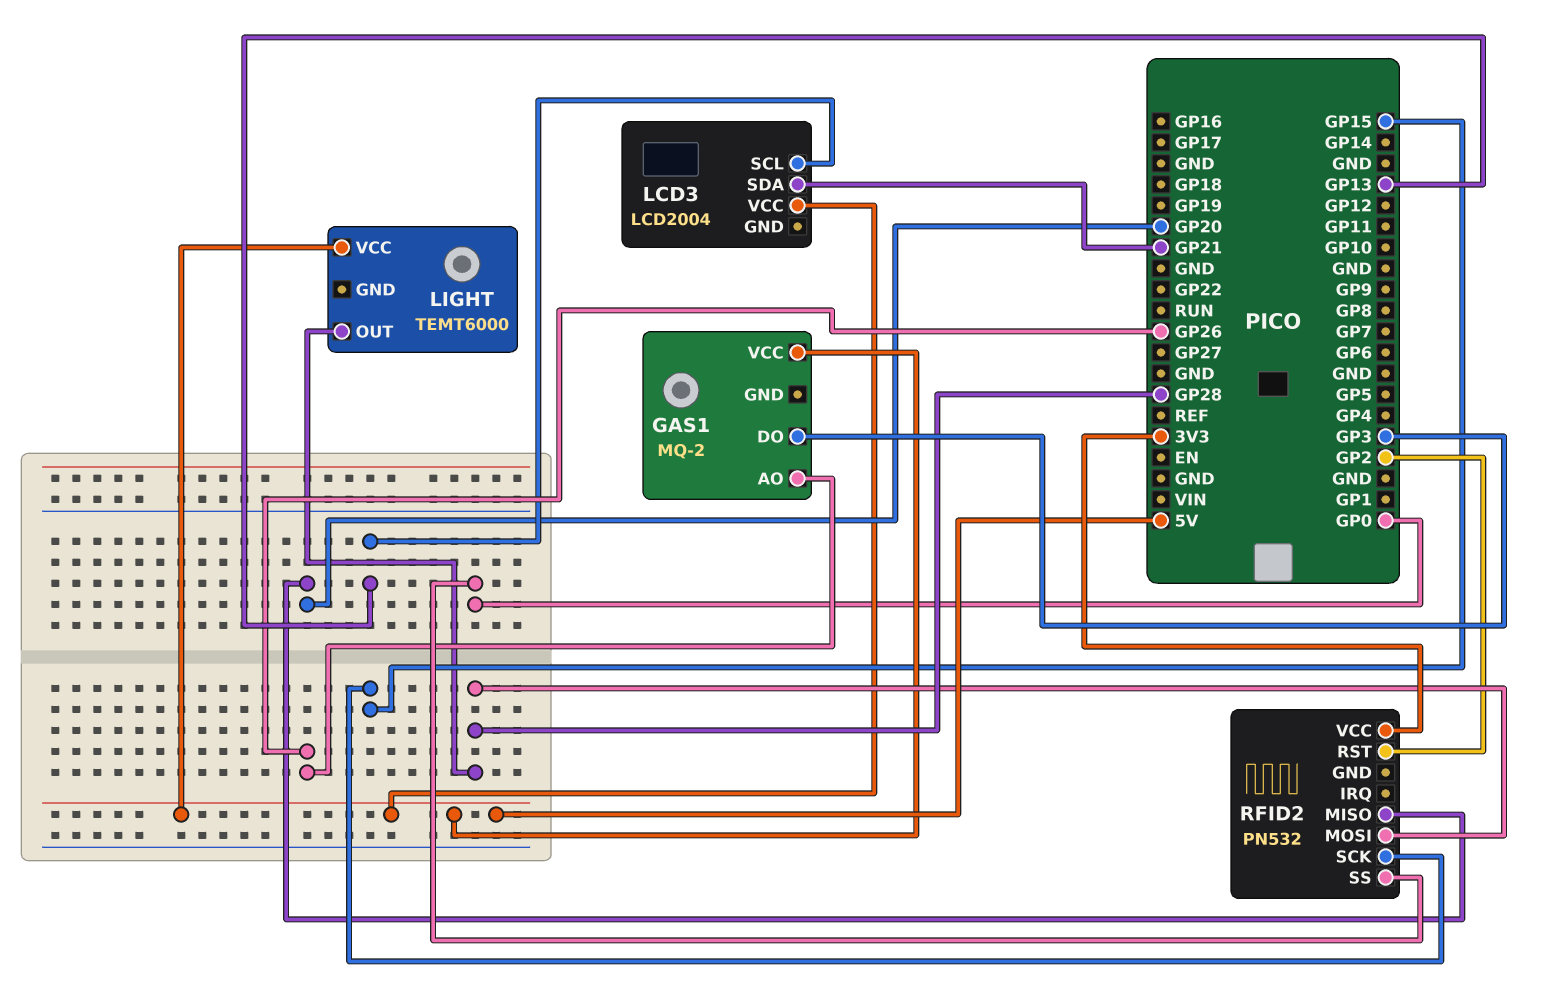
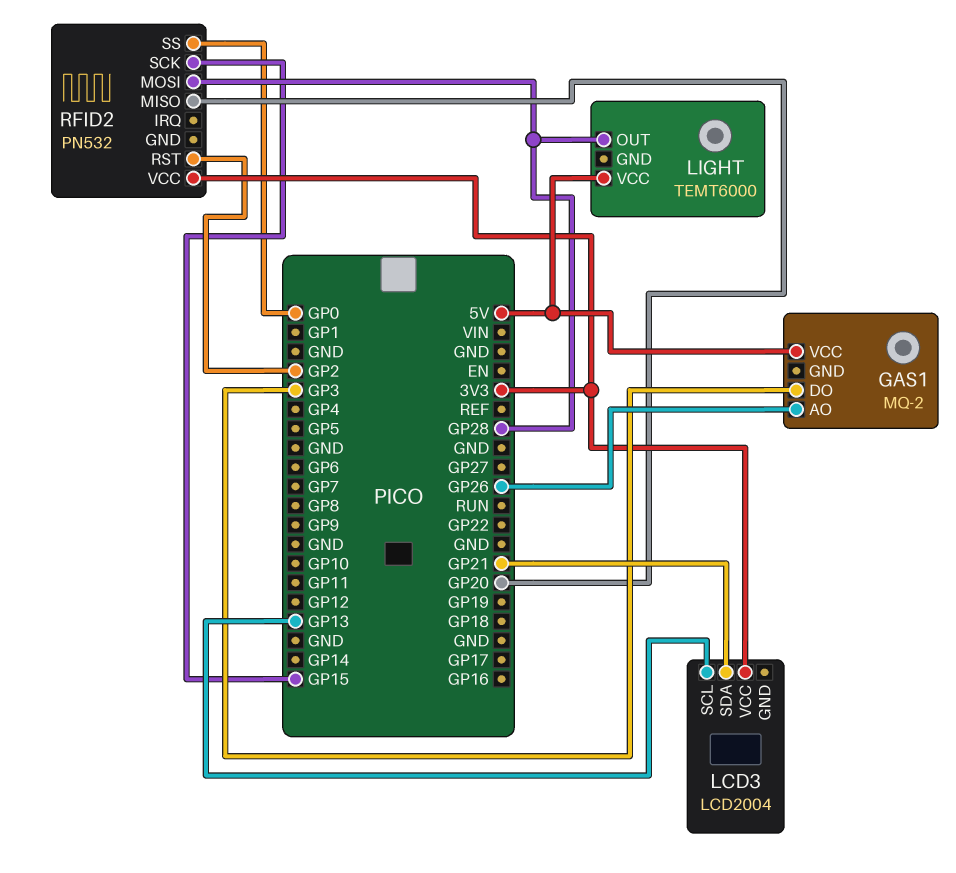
LCD3 pin VCC: 5V -> 3V3

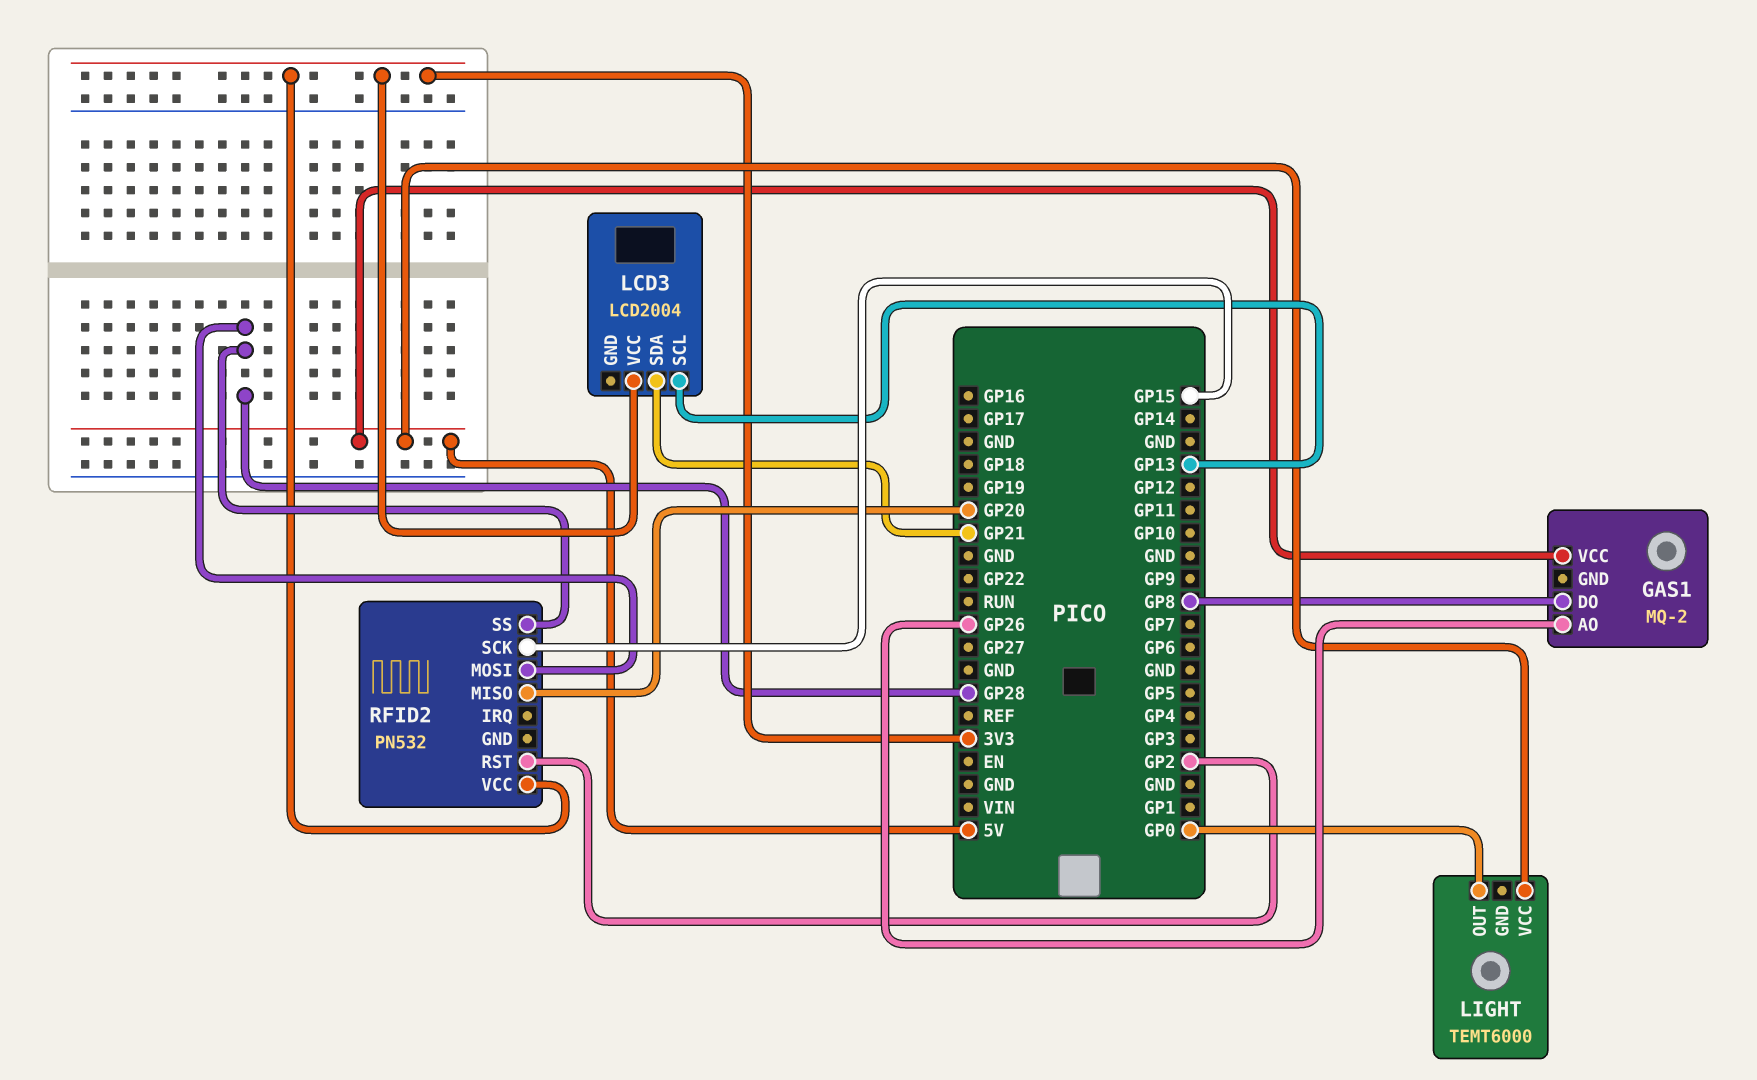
GAS1 pin DO: GP3 -> GP8
LIGHT pin OUT: GP28 -> GP0
RFID2 pin SS: GP0 -> GP28

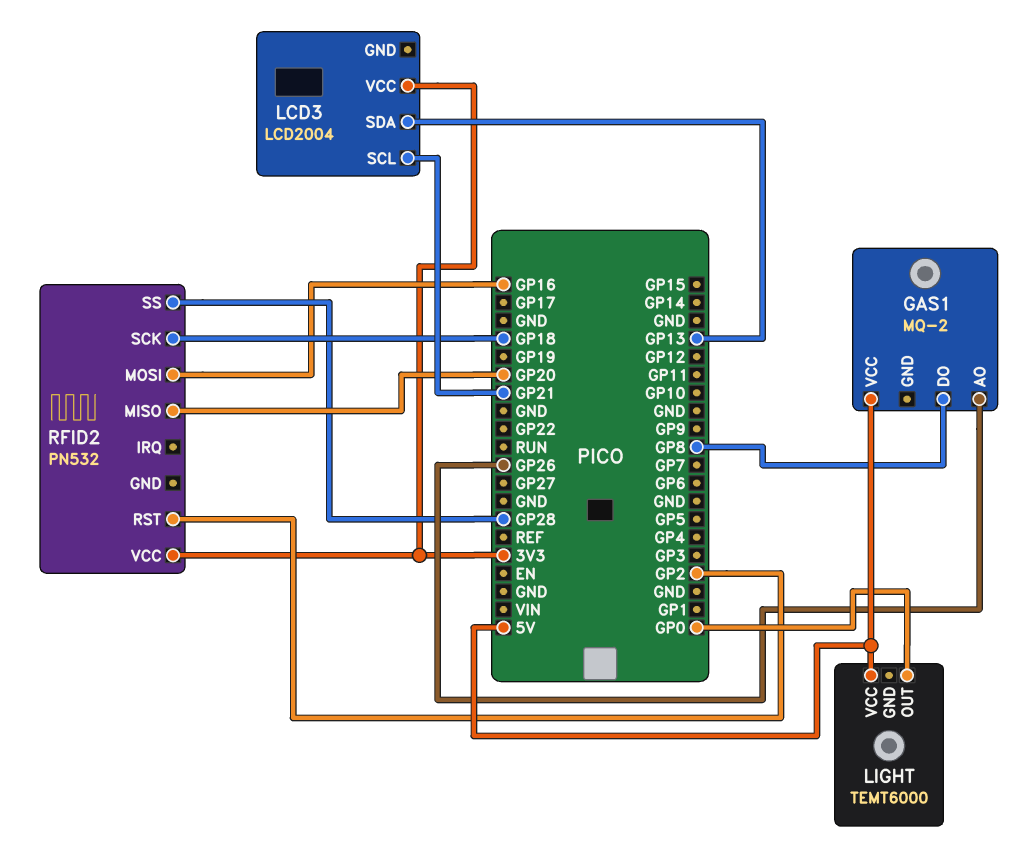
LCD3 pin SCL: GP13 -> GP21
LCD3 pin SDA: GP21 -> GP13
RFID2 pin MOSI: GP28 -> GP16
RFID2 pin SCK: GP15 -> GP18

